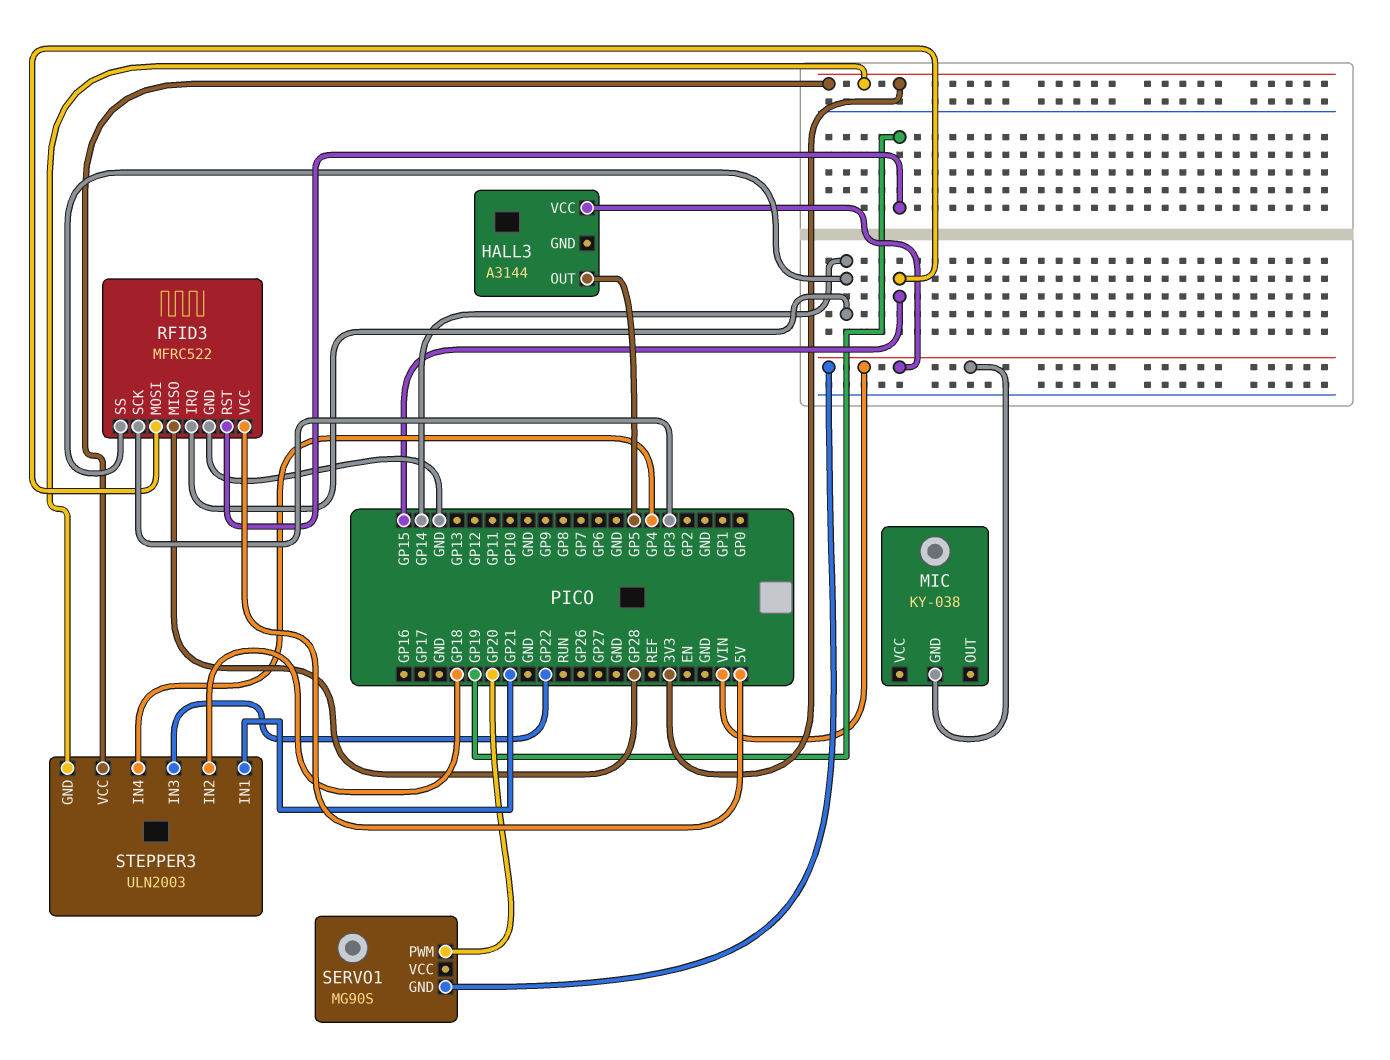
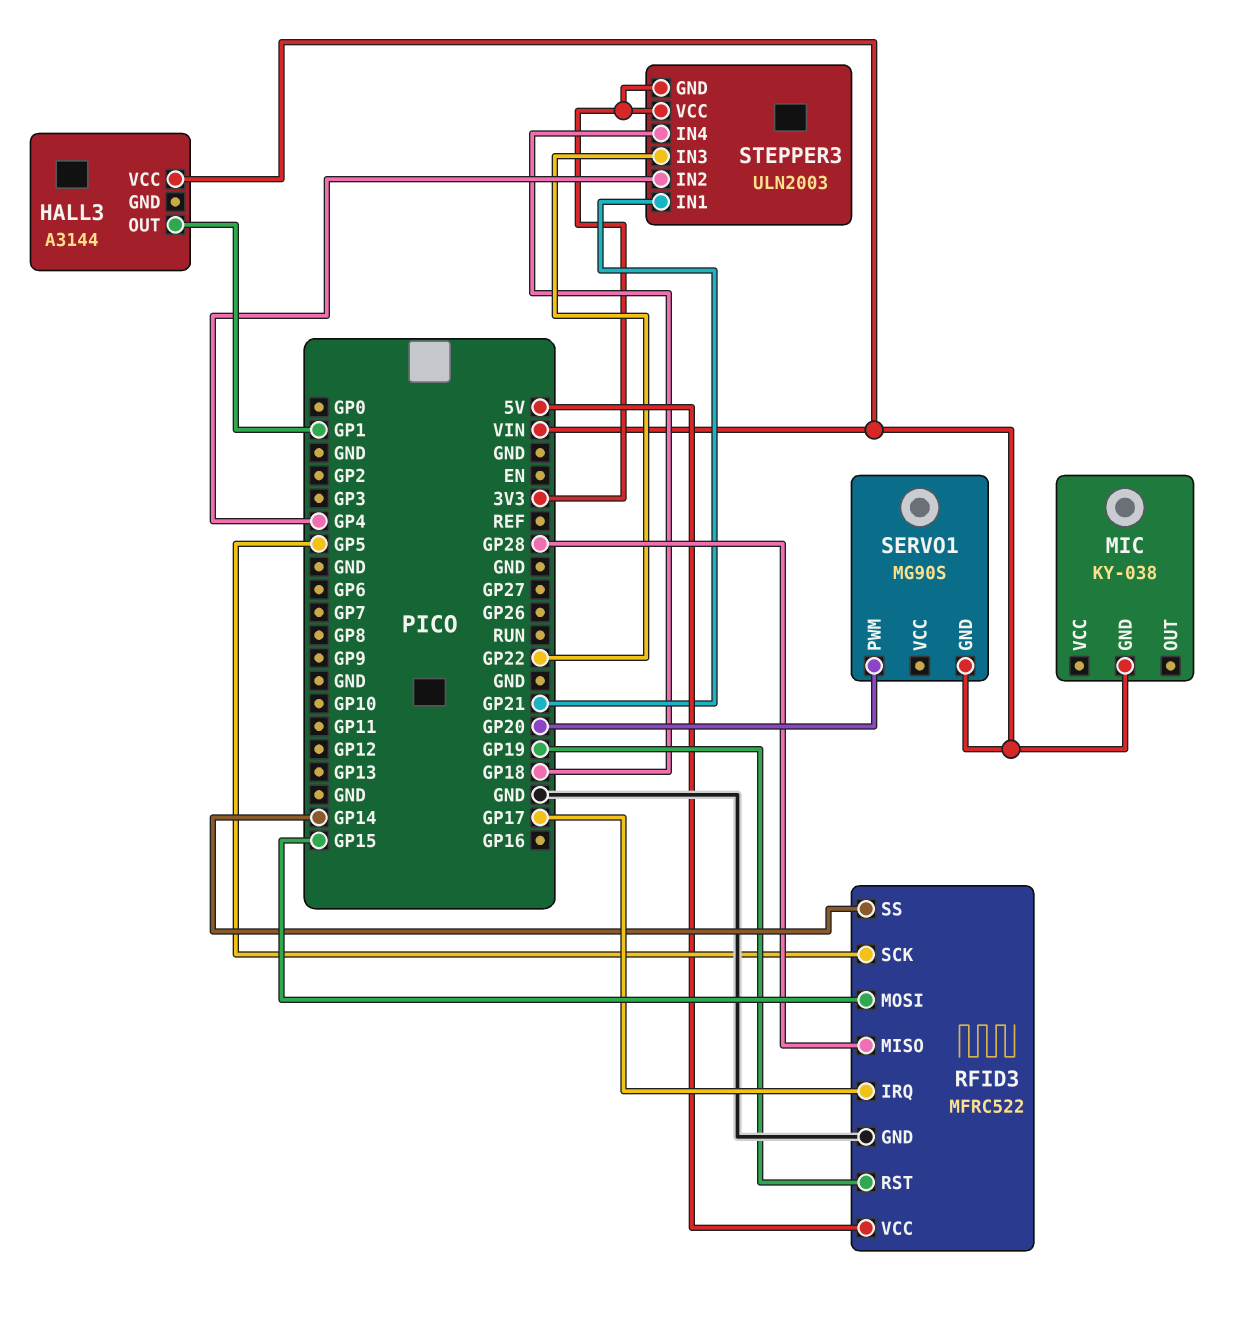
HALL3 pin OUT: GP5 -> GP1
RFID3 pin IRQ: GP14 -> GP17
RFID3 pin SCK: GP3 -> GP5
STEPPER3 pin IN2: GP18 -> GP4
STEPPER3 pin IN4: GP4 -> GP18

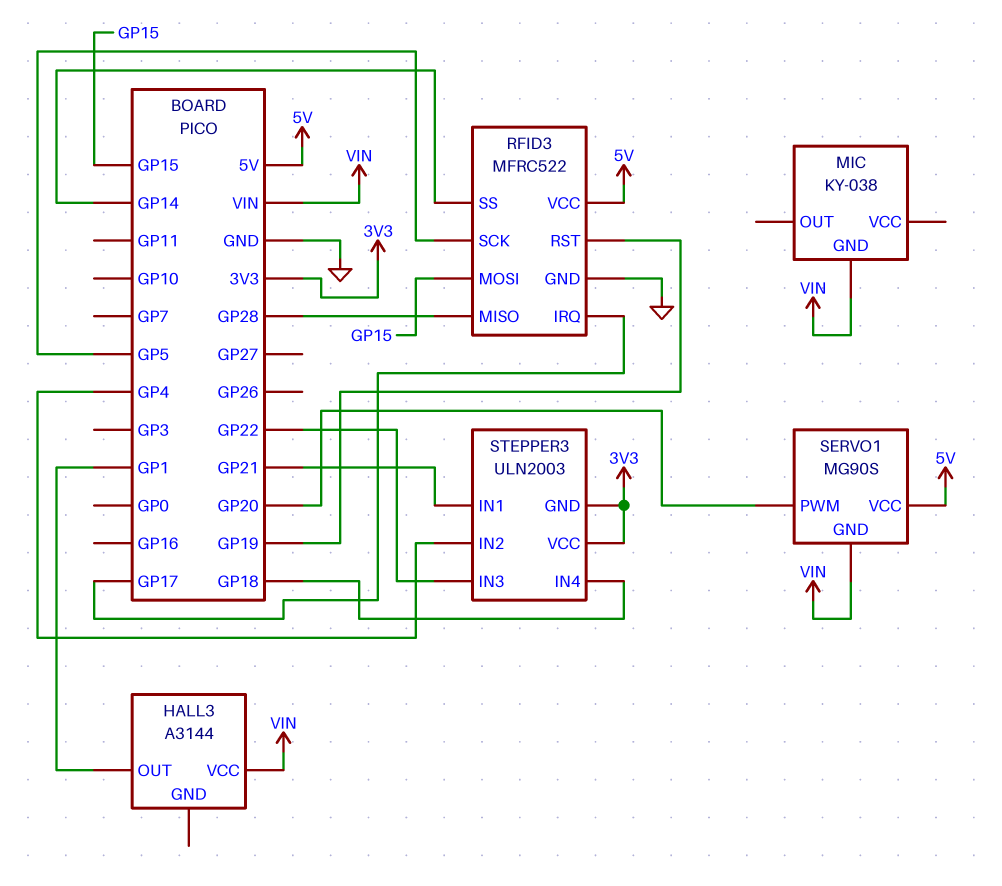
SERVO1 pin VCC: none -> 5V

